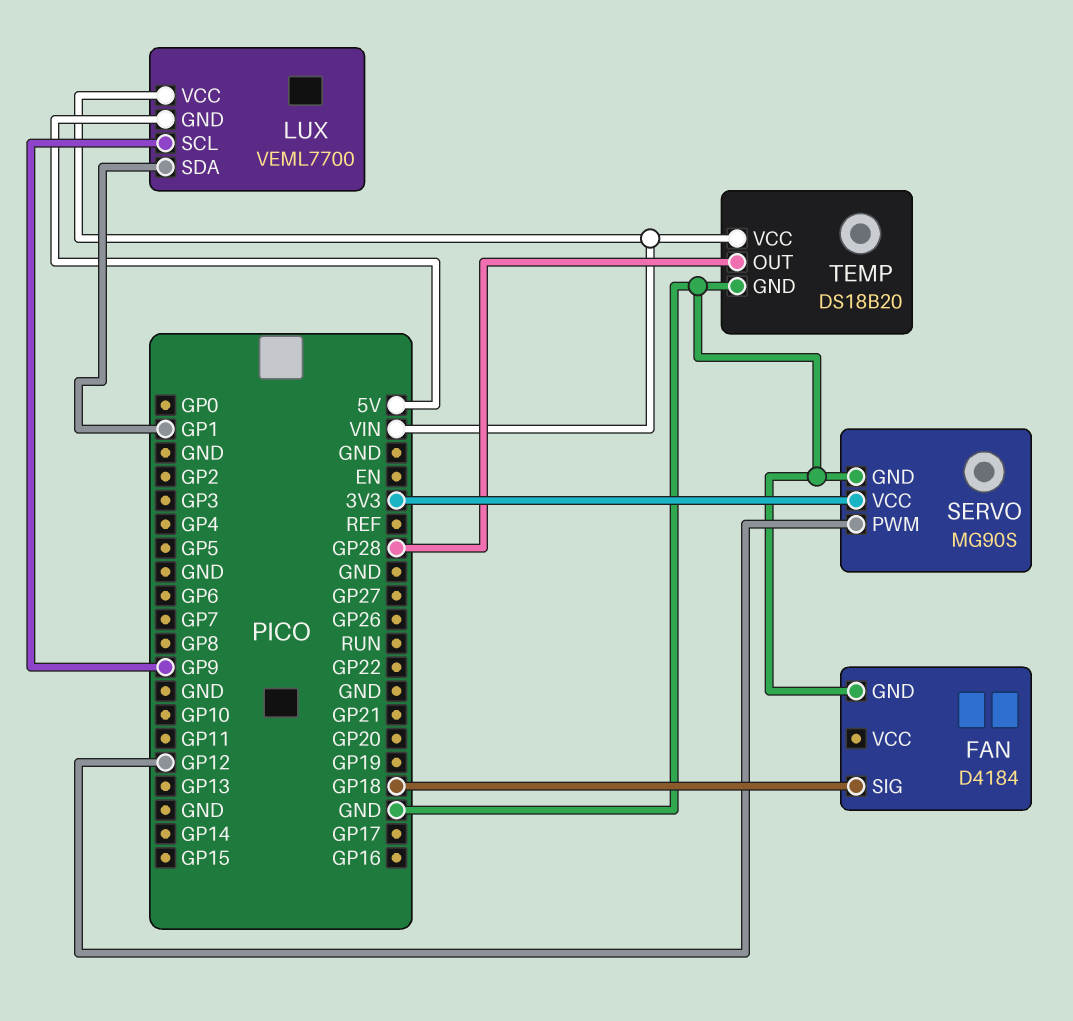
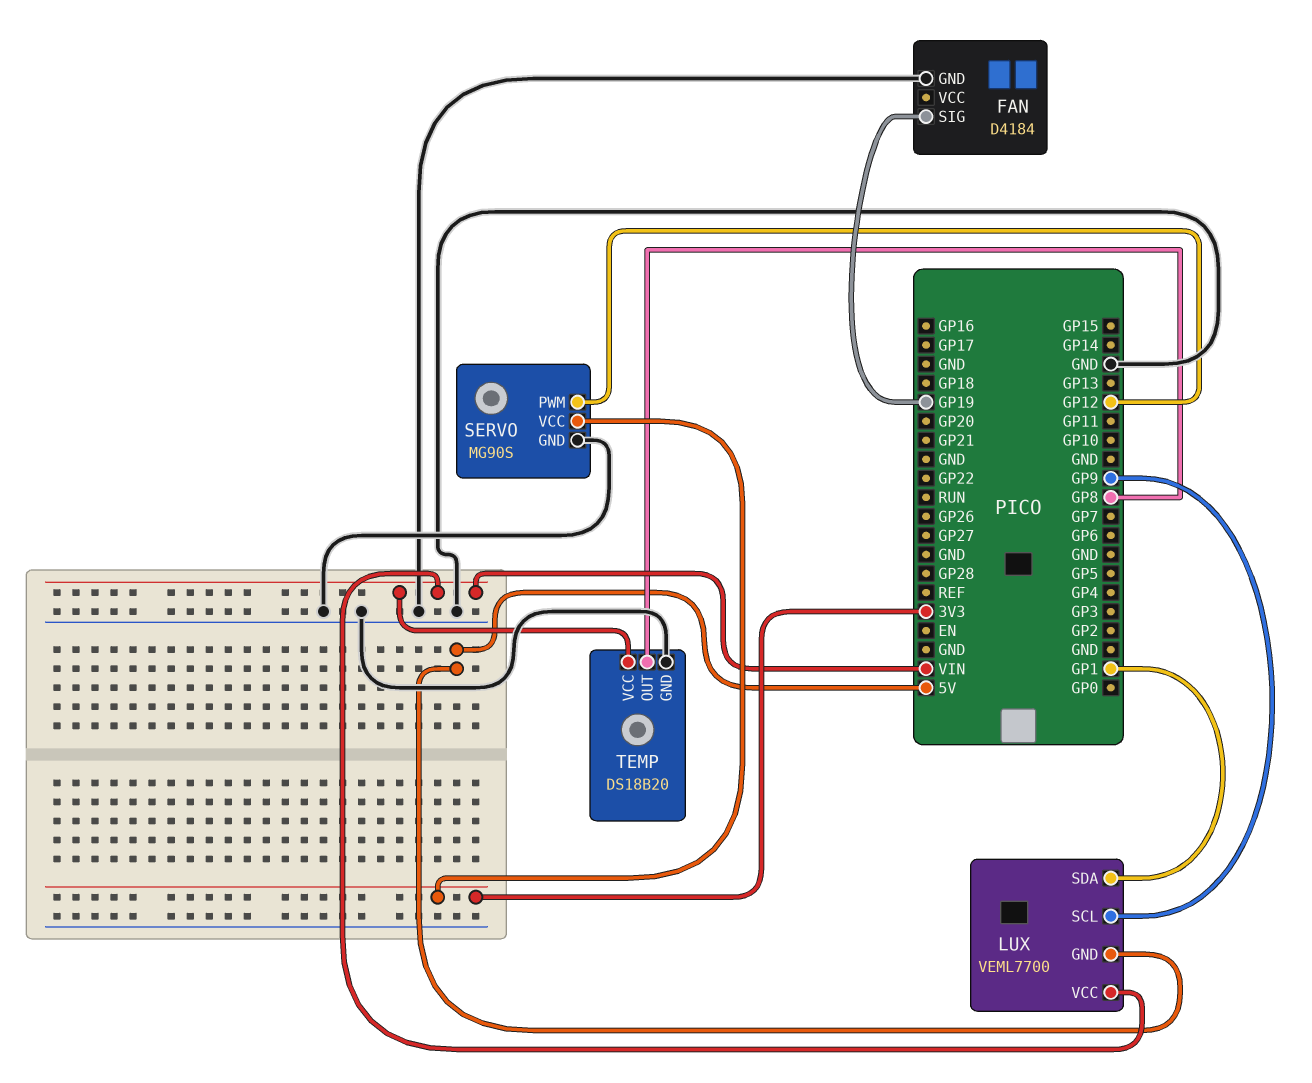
FAN pin SIG: GP18 -> GP19
TEMP pin OUT: GP28 -> GP8

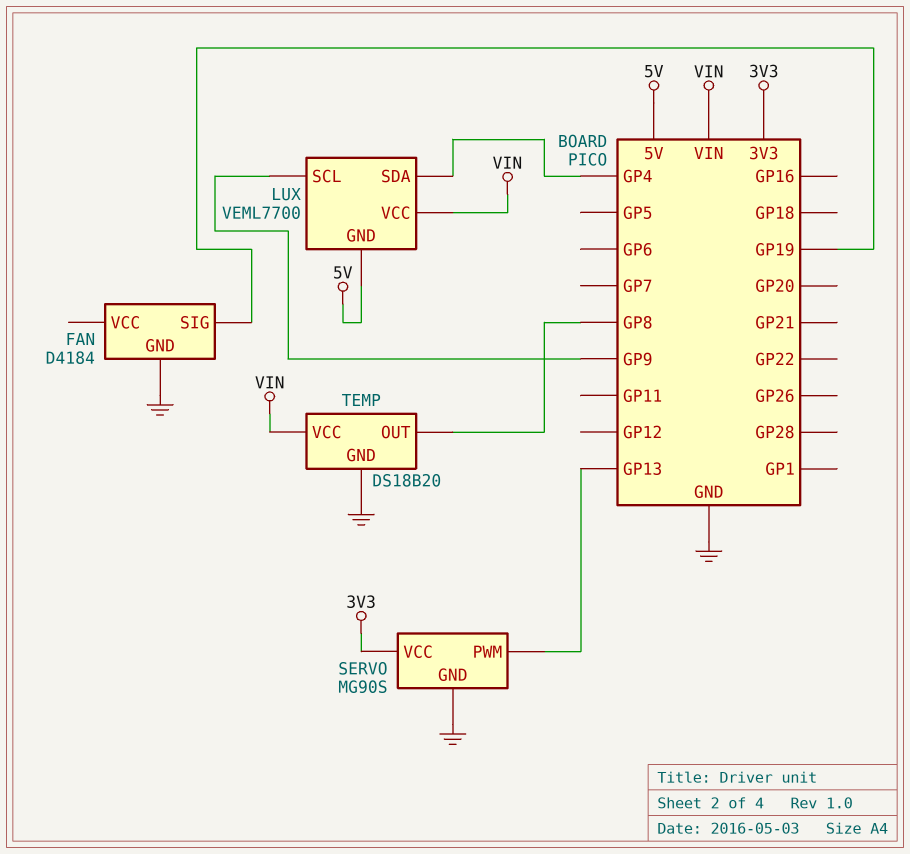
LUX pin SDA: GP1 -> GP4
SERVO pin PWM: GP12 -> GP13

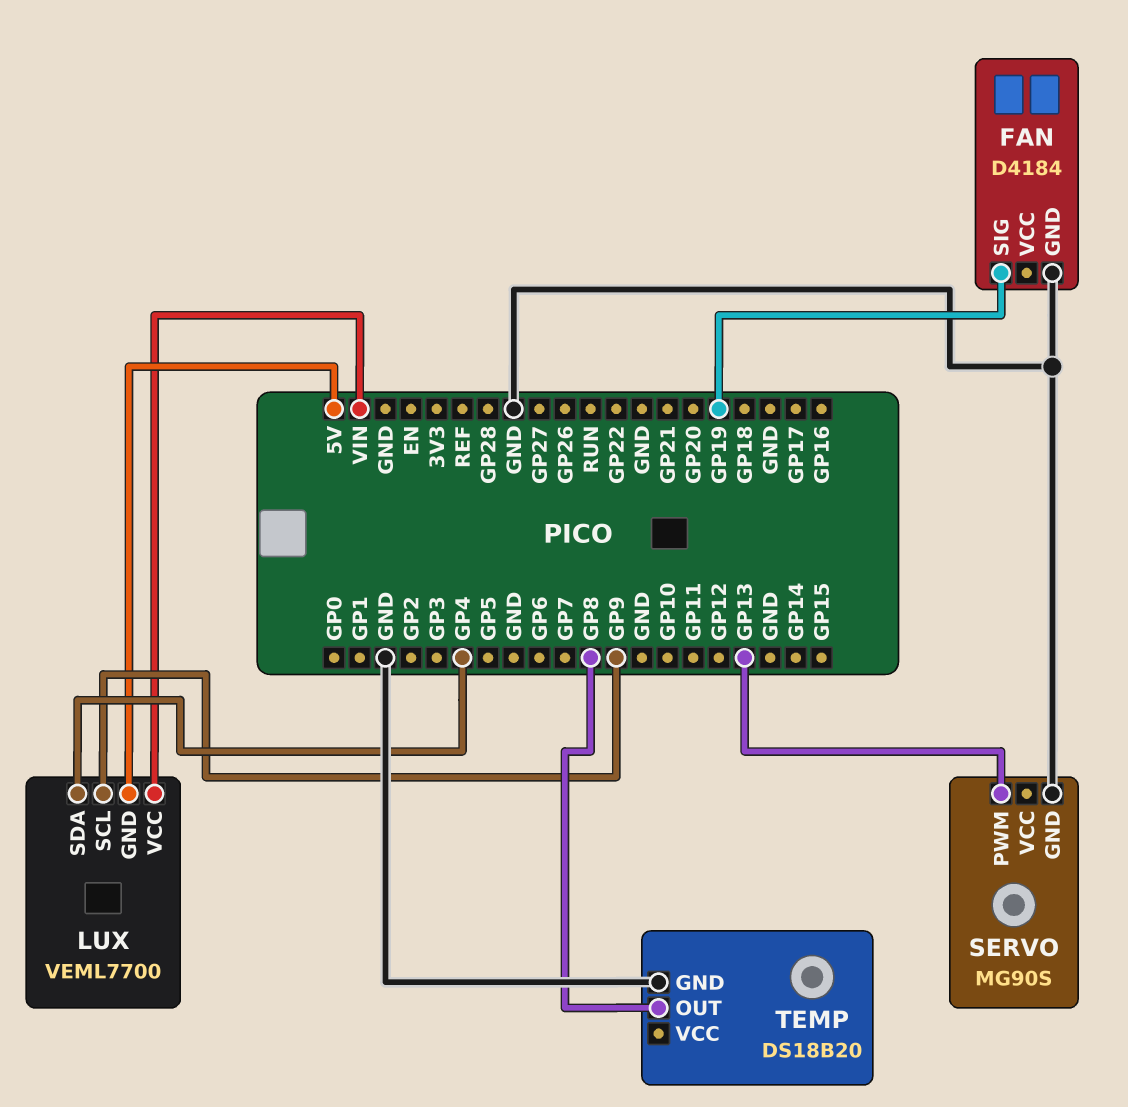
SERVO pin VCC: 3V3 -> none
TEMP pin VCC: VIN -> none

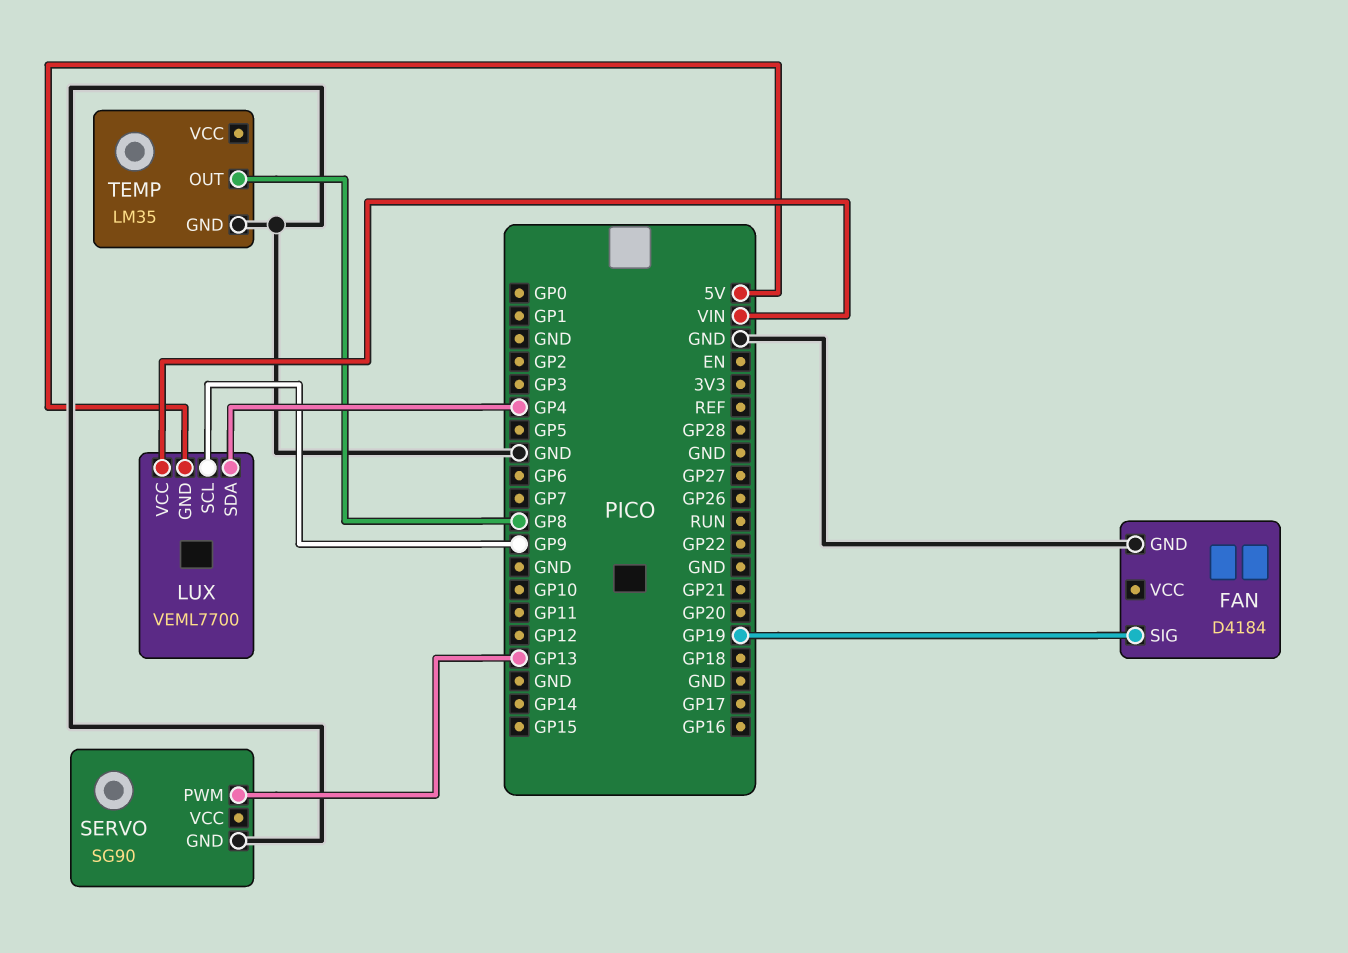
SERVO: MG90S -> SG90
TEMP: DS18B20 -> LM35

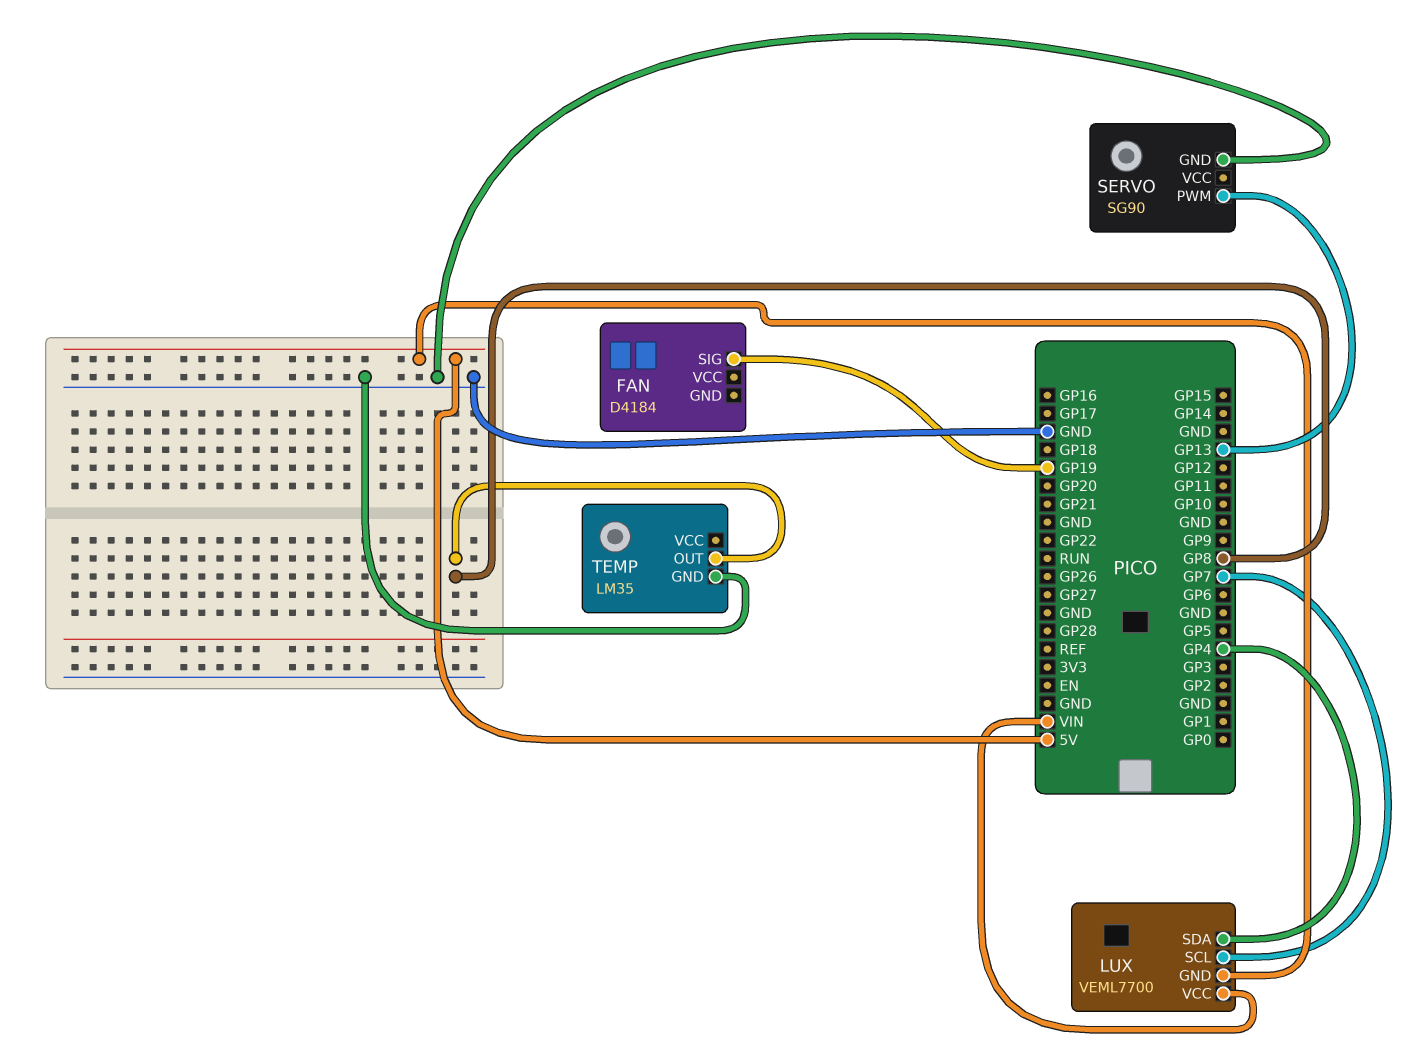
FAN pin GND: GND -> none
LUX pin SCL: GP9 -> GP7

